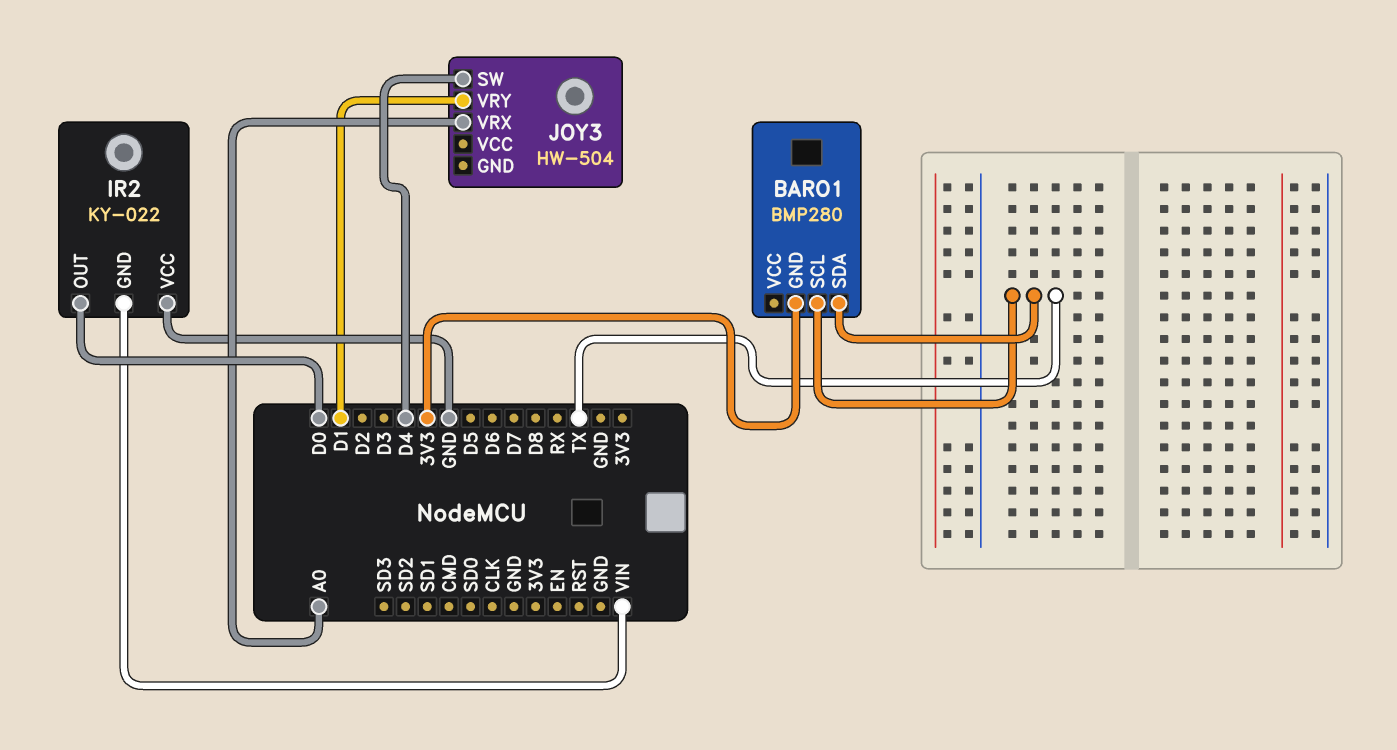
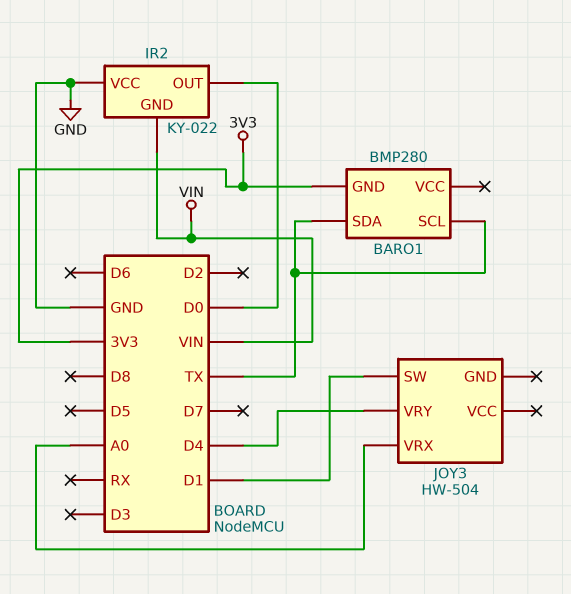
JOY3 pin SW: D4 -> D1
JOY3 pin VRY: D1 -> D4

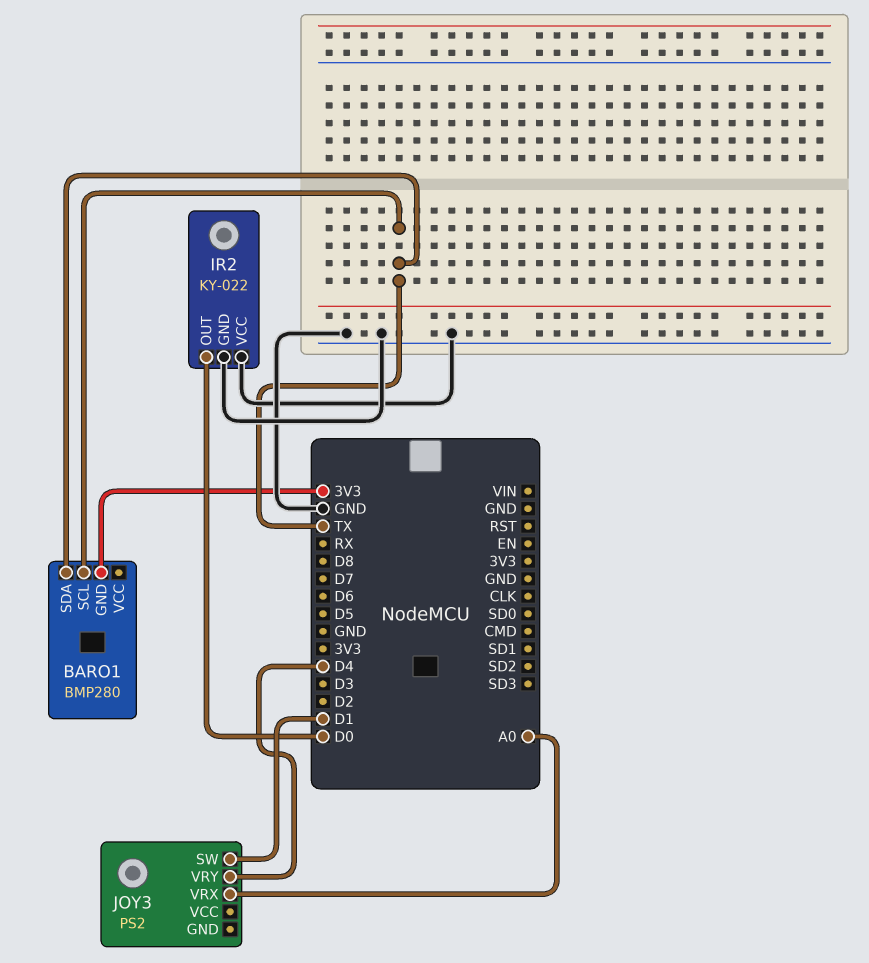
IR2 pin GND: VIN -> GND
JOY3: HW-504 -> PS2

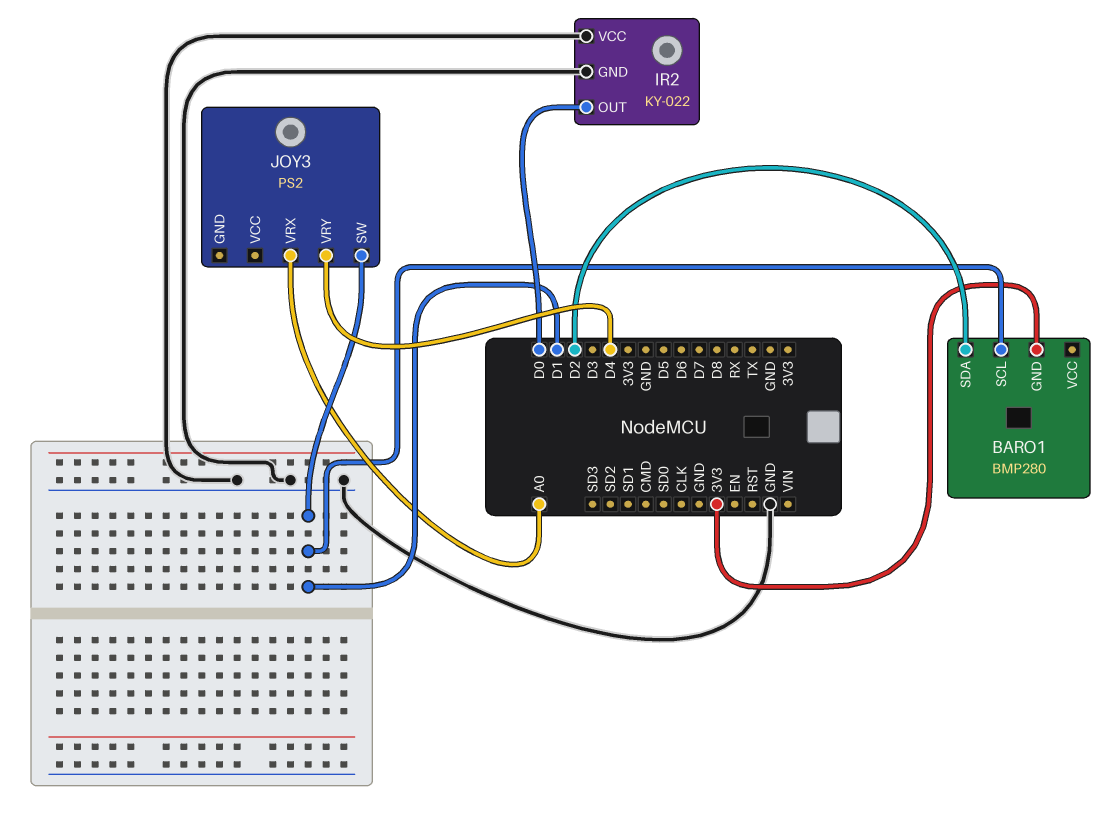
BARO1 pin SCL: TX -> D1
BARO1 pin SDA: TX -> D2

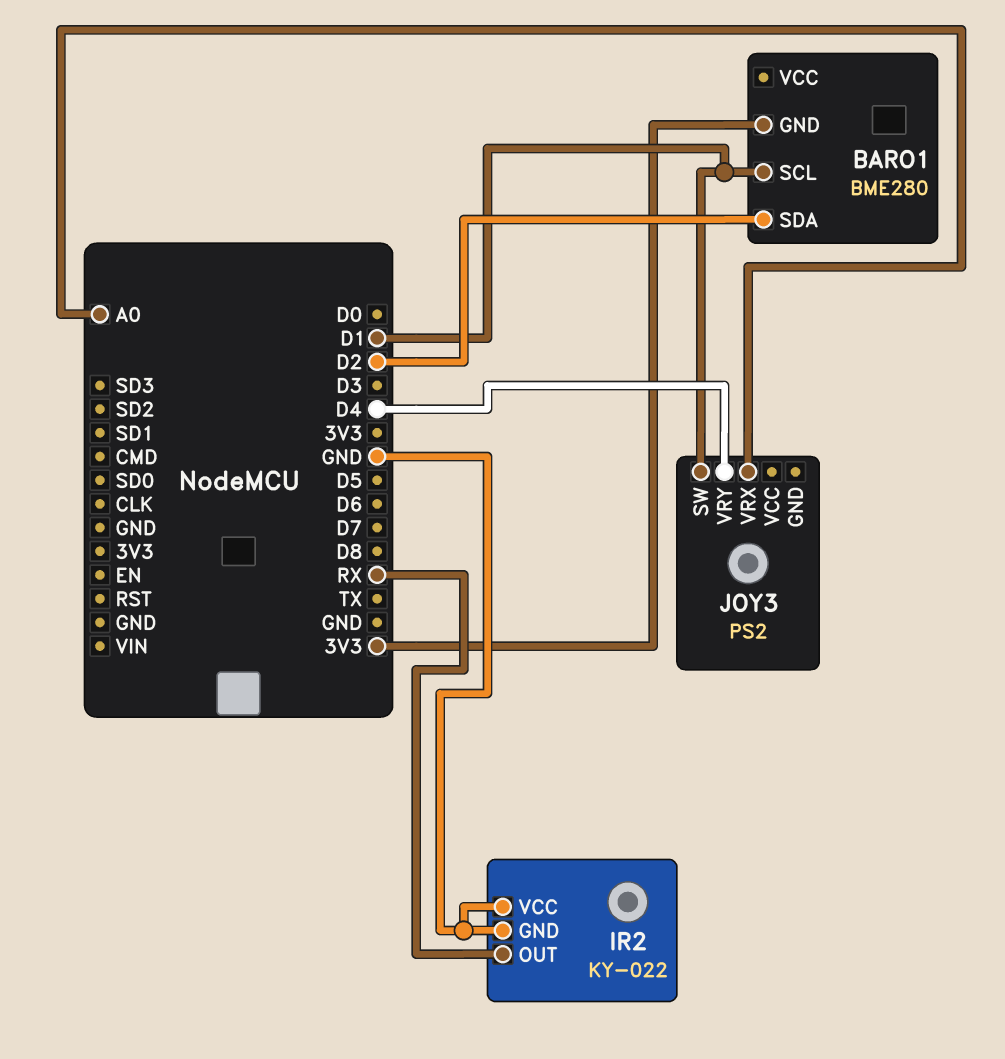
BARO1: BMP280 -> BME280
IR2 pin OUT: D0 -> RX

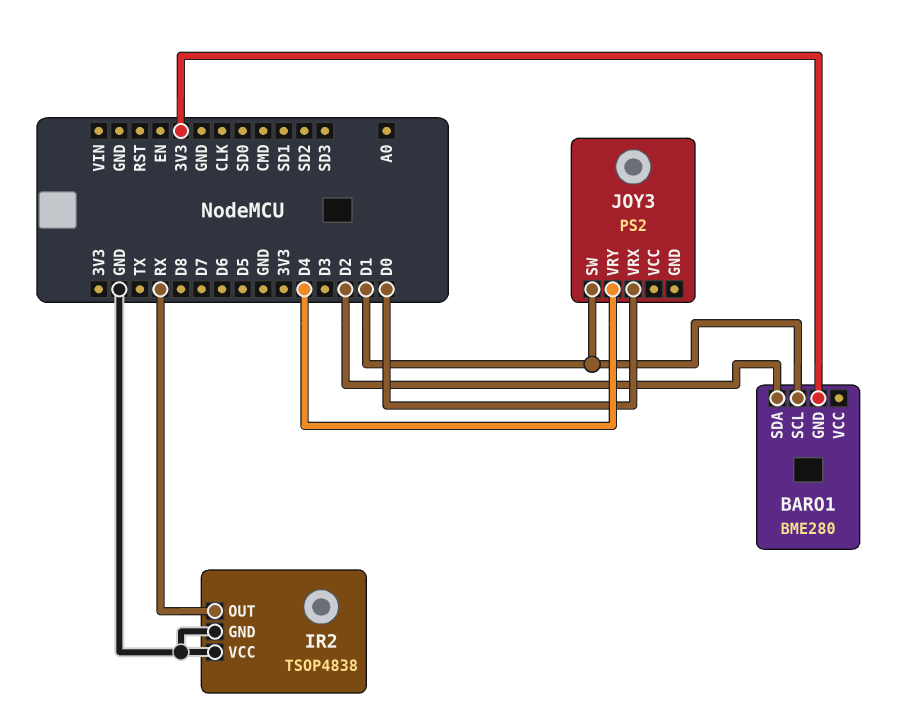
IR2: KY-022 -> TSOP4838
JOY3 pin VRX: A0 -> D0

